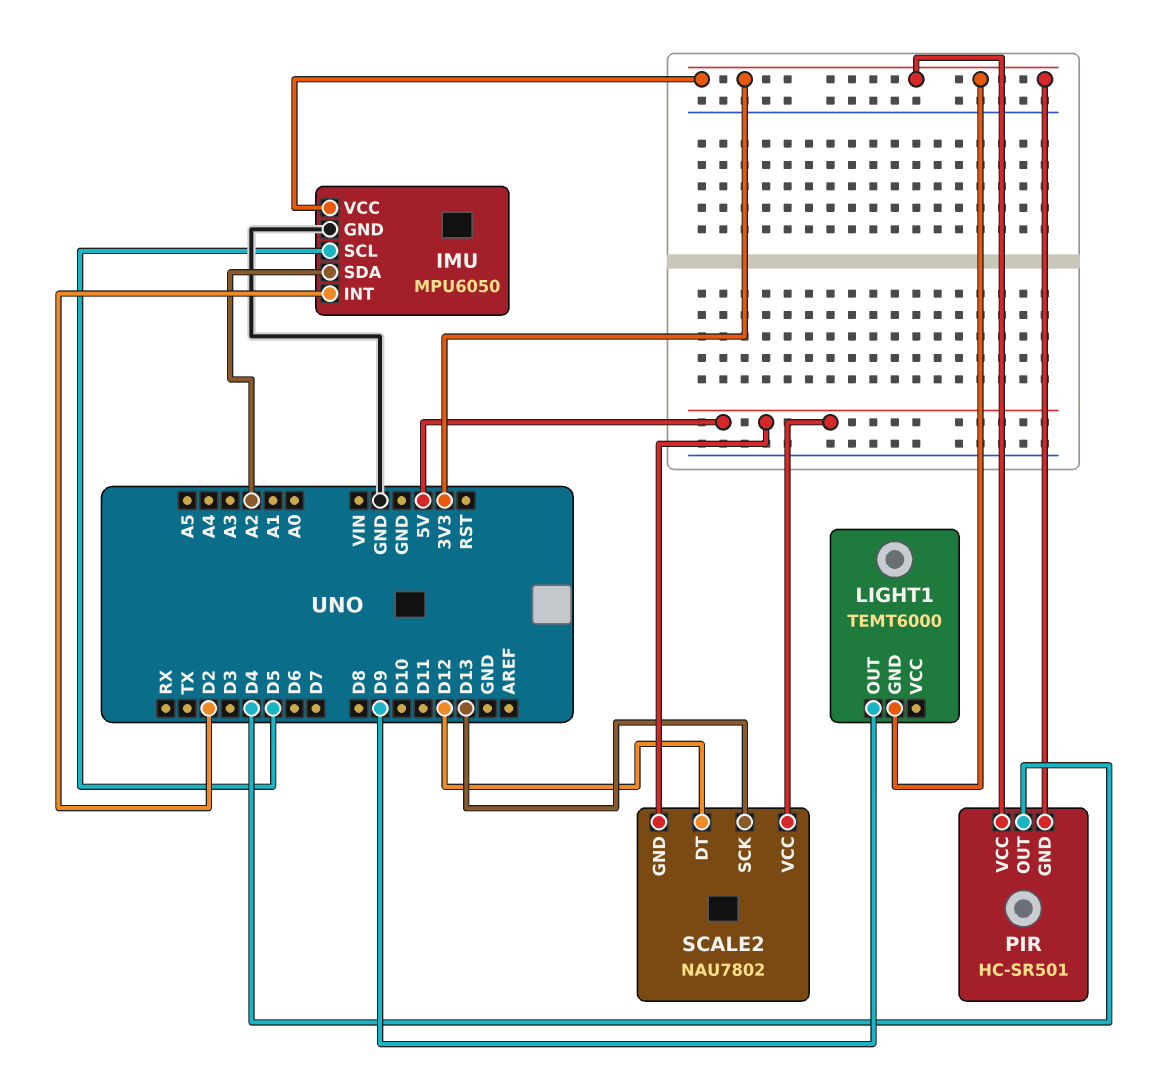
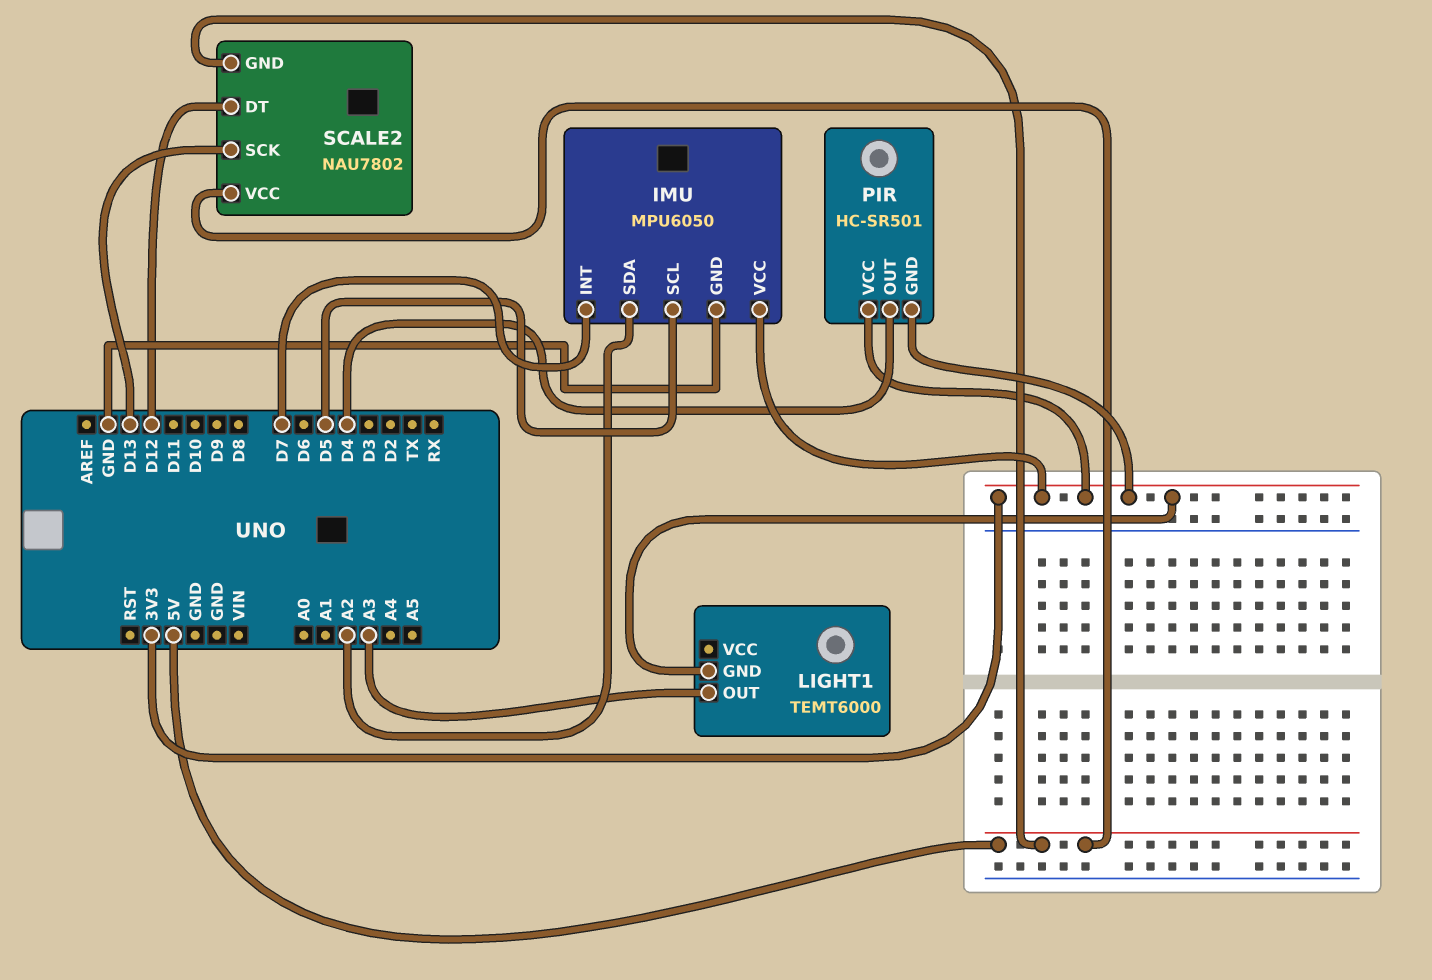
IMU pin INT: D2 -> D7
LIGHT1 pin OUT: D9 -> A3

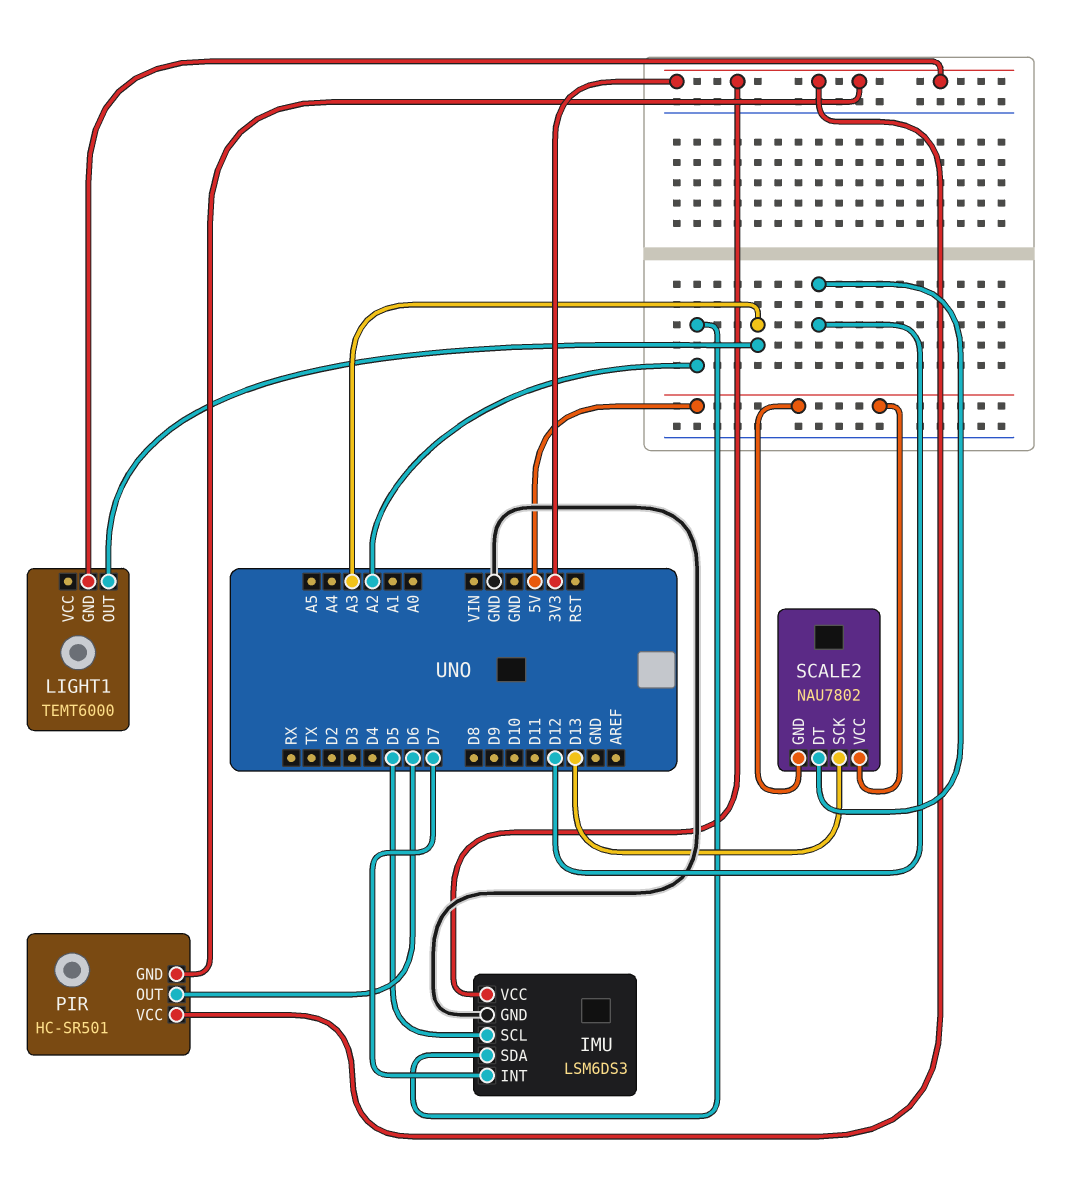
IMU: MPU6050 -> LSM6DS3
PIR pin OUT: D4 -> D6

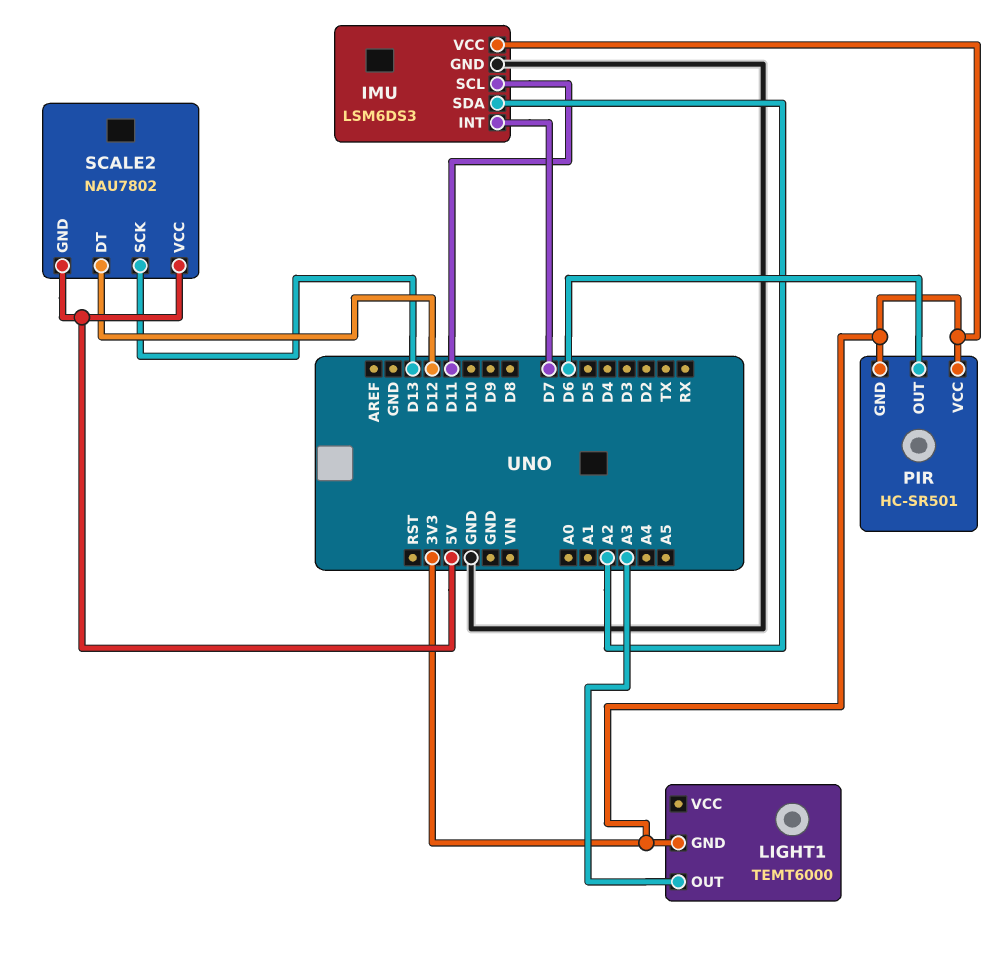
IMU pin SCL: D5 -> D11

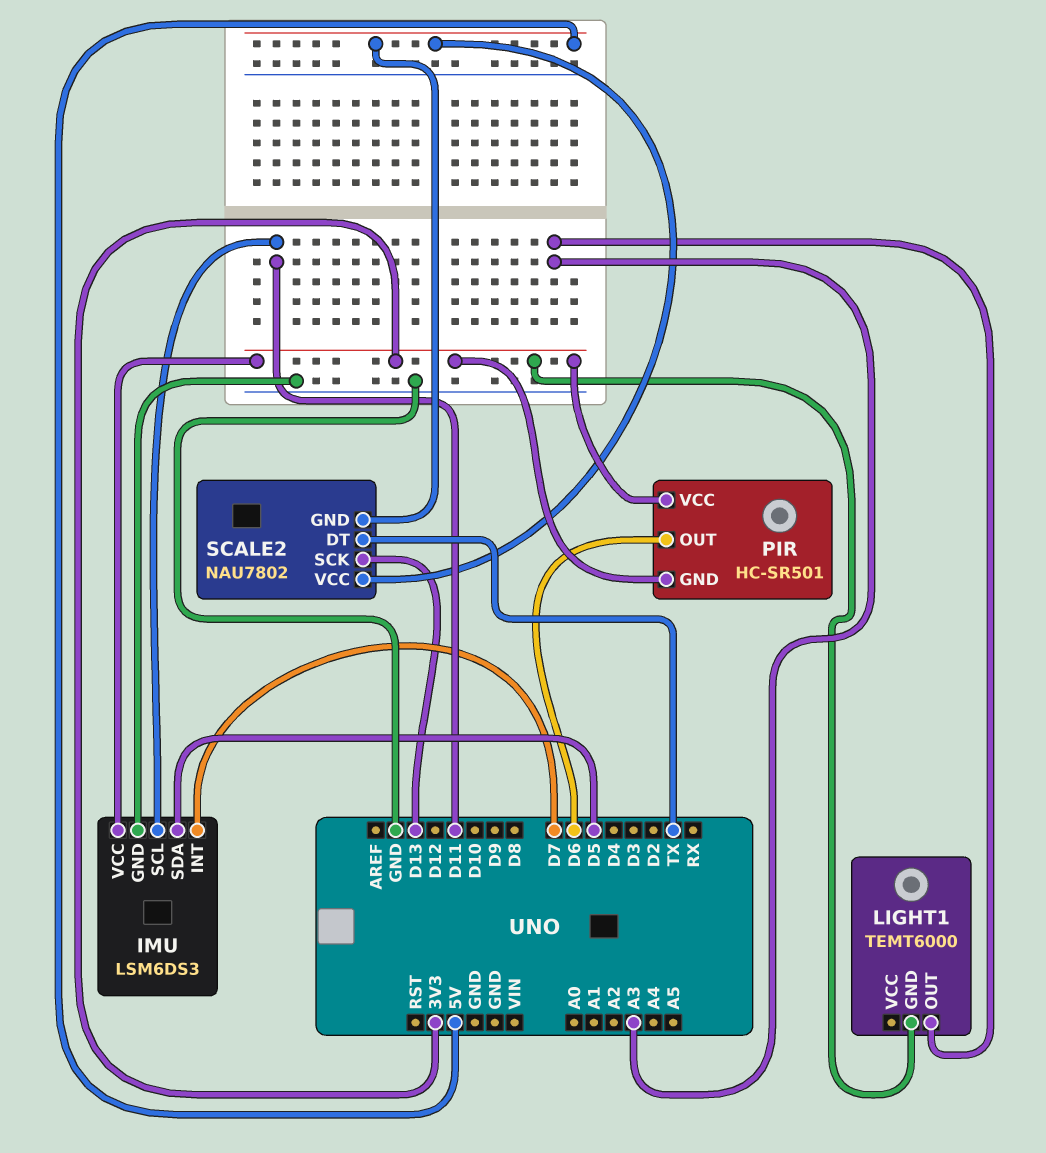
IMU pin SDA: A2 -> D5
SCALE2 pin DT: D12 -> TX

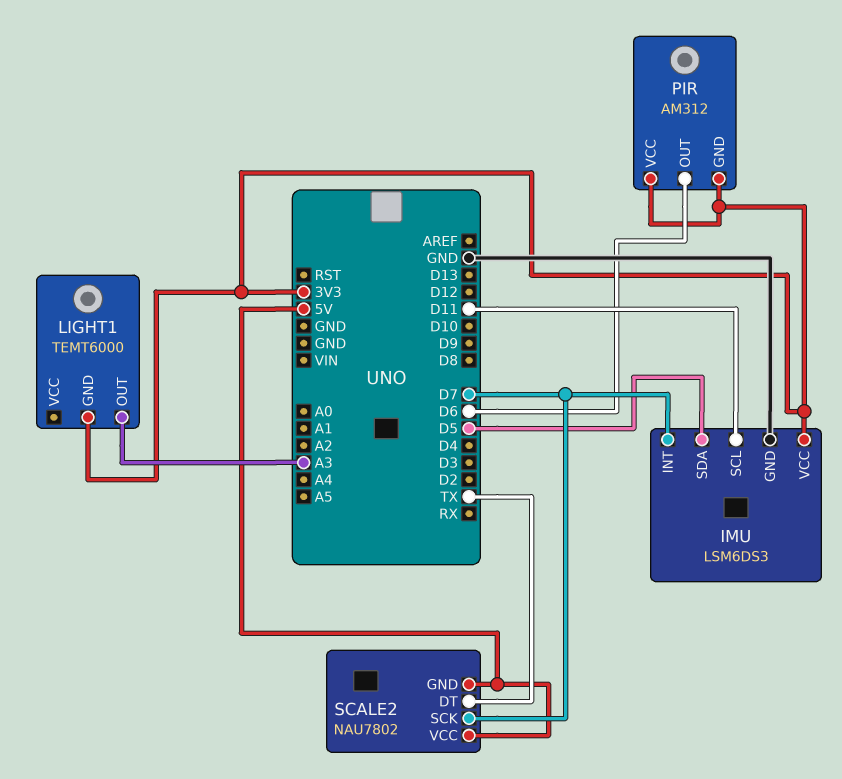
PIR: HC-SR501 -> AM312
SCALE2 pin SCK: D13 -> D7

